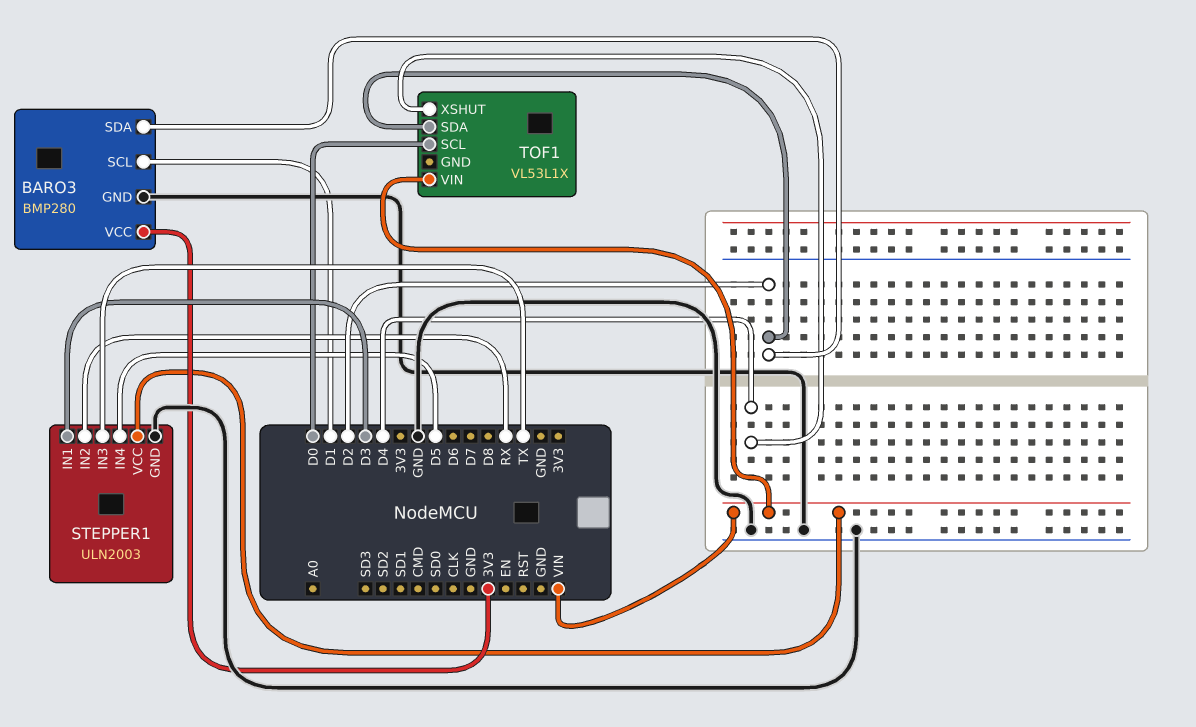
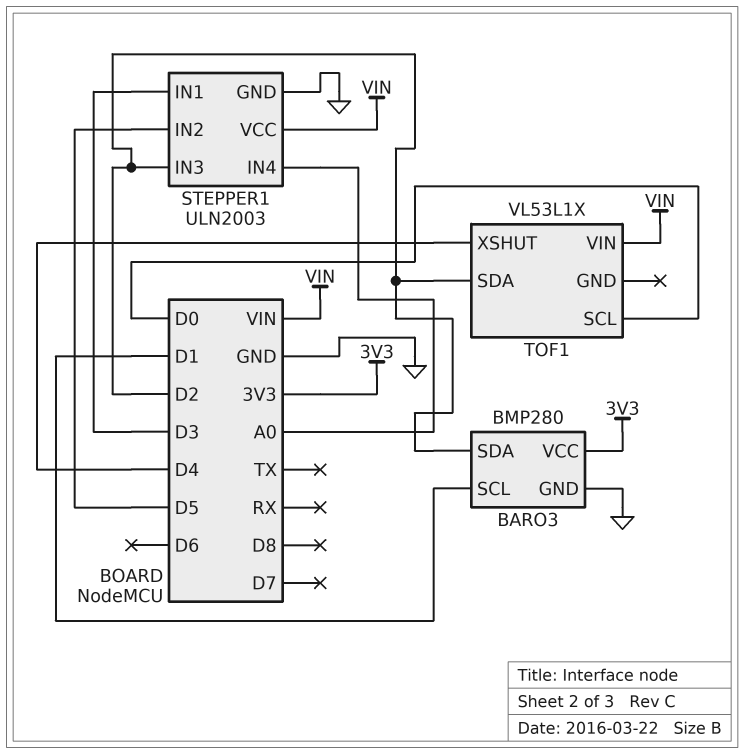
STEPPER1 pin IN2: RX -> D5
STEPPER1 pin IN3: TX -> D2
STEPPER1 pin IN4: D5 -> A0

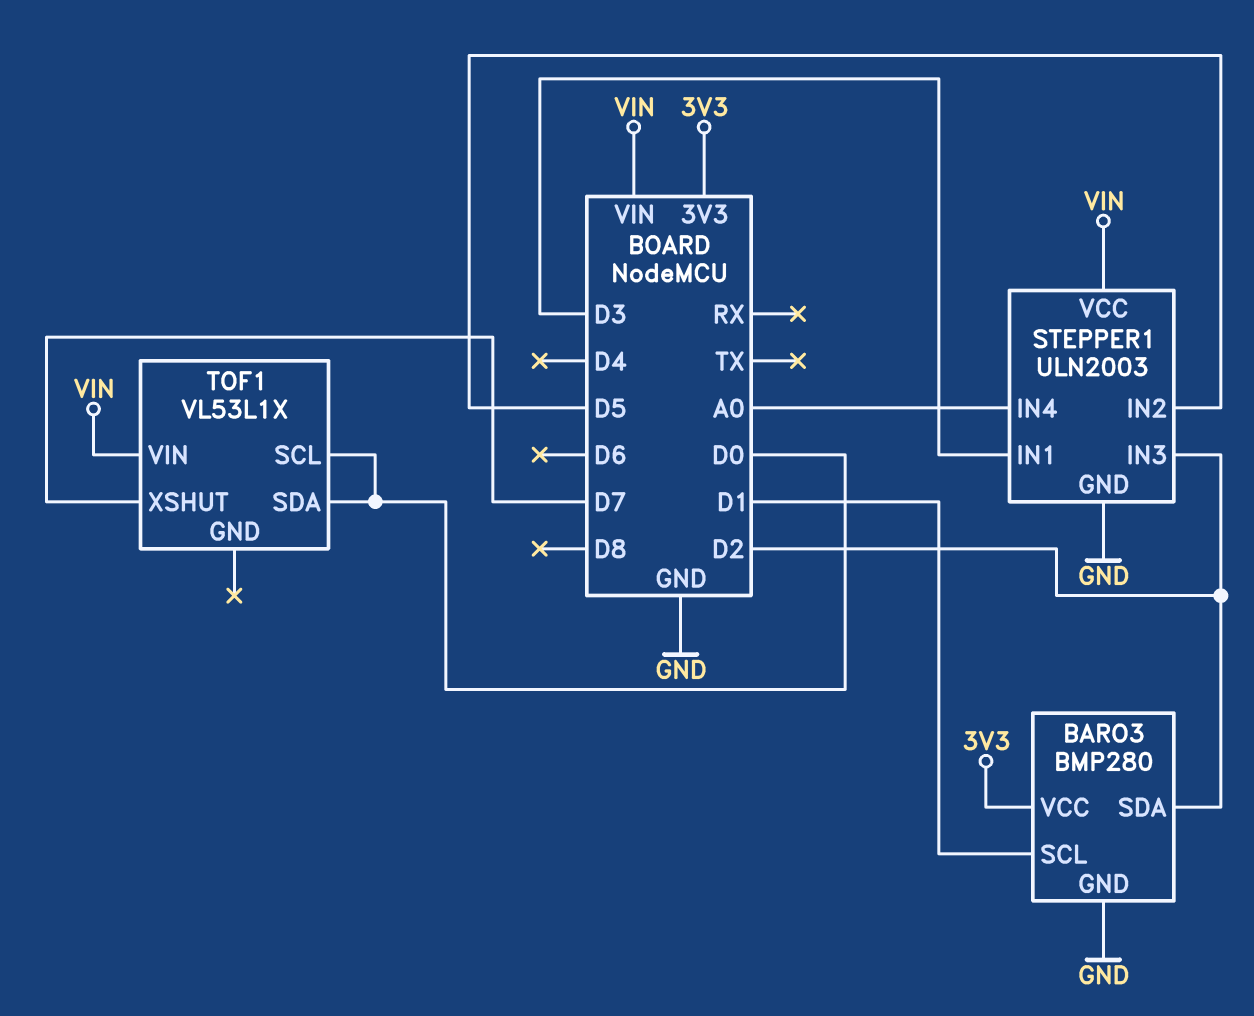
TOF1 pin SDA: D2 -> D0
TOF1 pin XSHUT: D4 -> D7

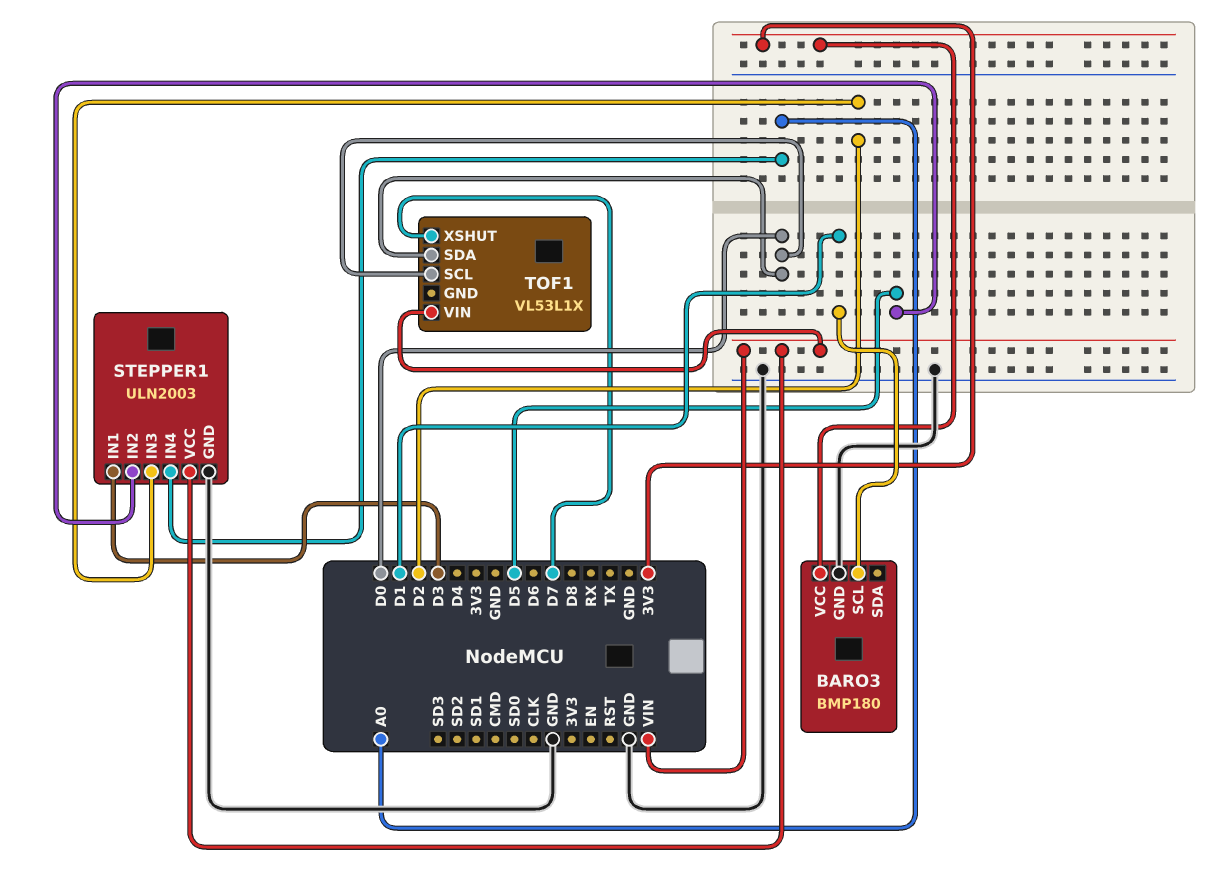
BARO3: BMP280 -> BMP180
BARO3 pin SDA: D2 -> none

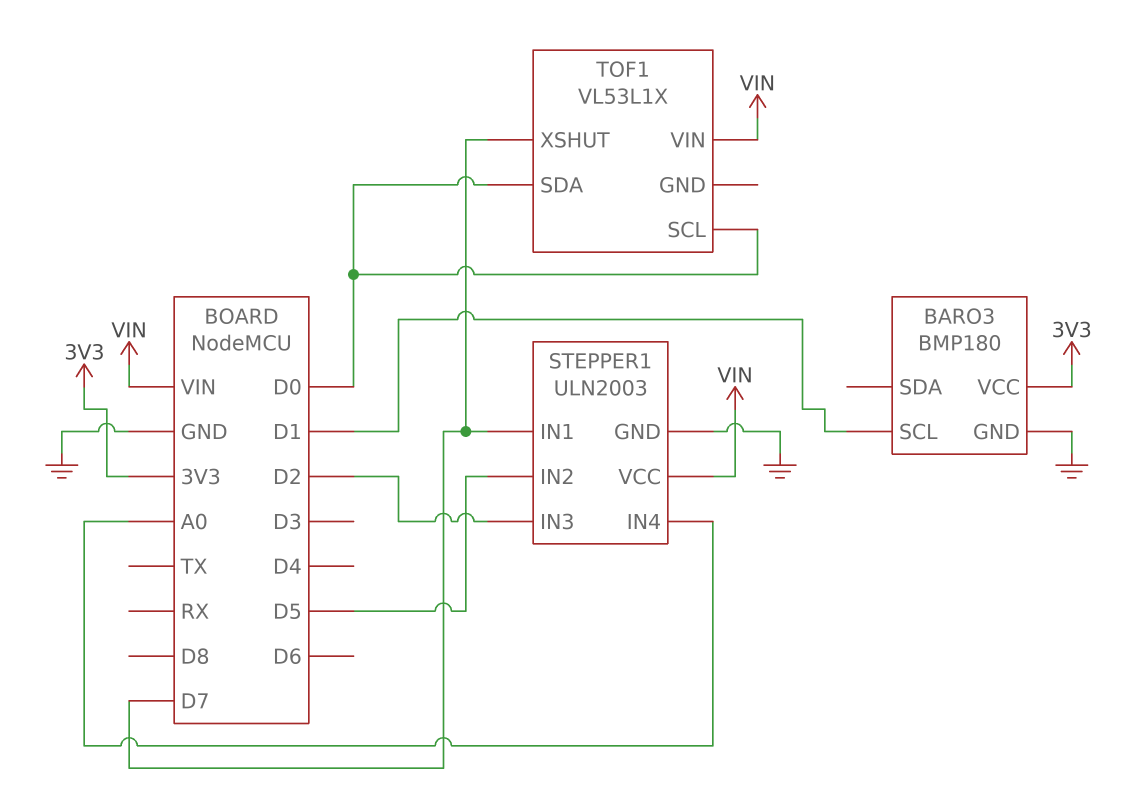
STEPPER1 pin IN1: D3 -> D7

